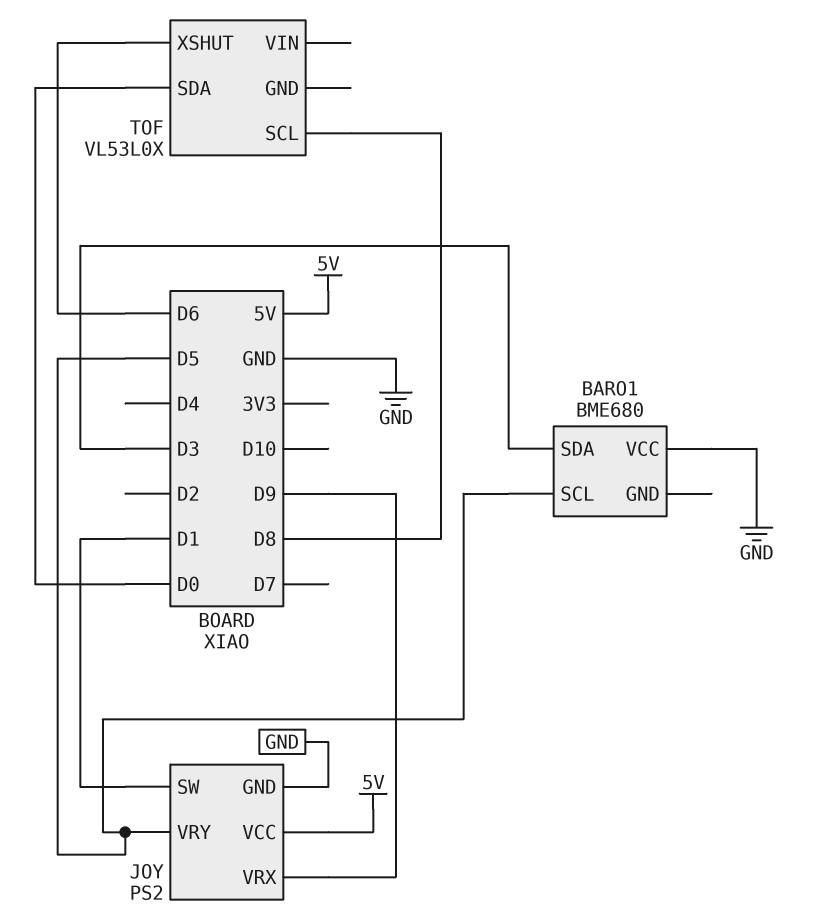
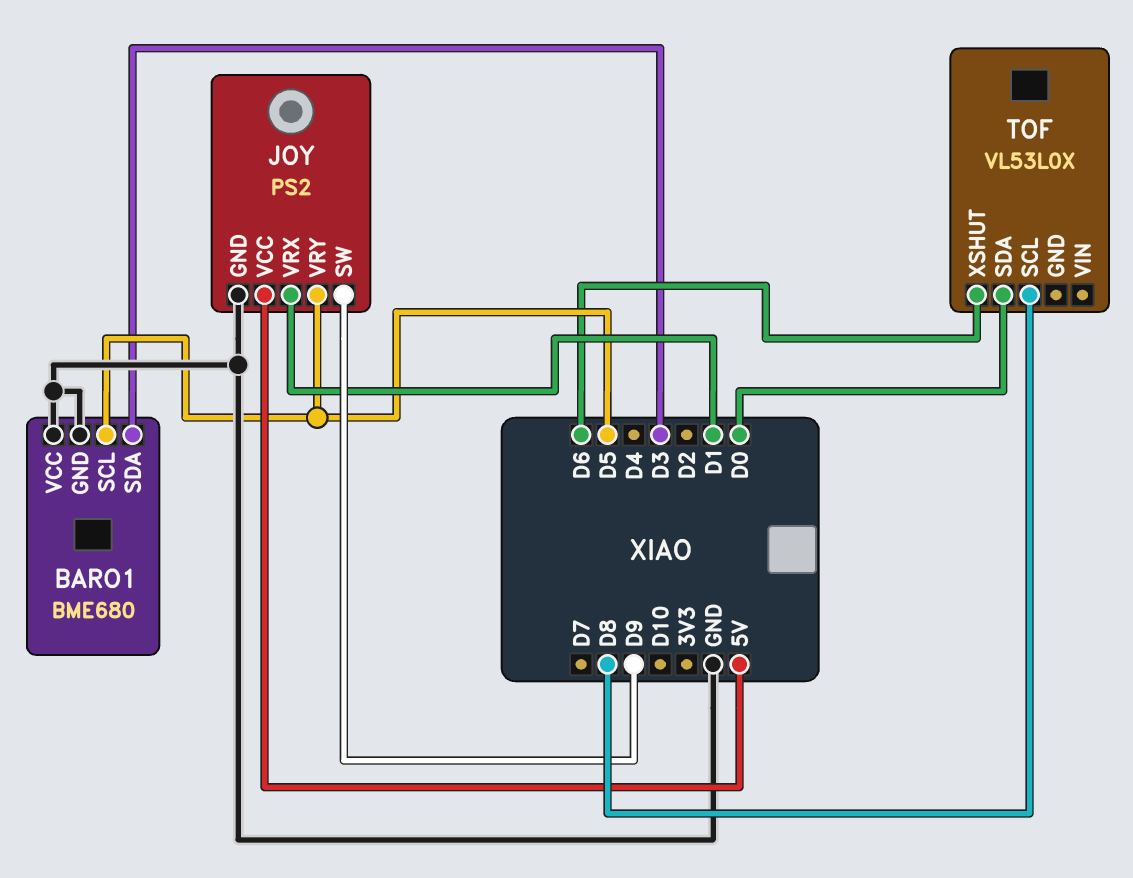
BARO1 pin GND: none -> GND
JOY pin SW: D1 -> D9
JOY pin VRX: D9 -> D1

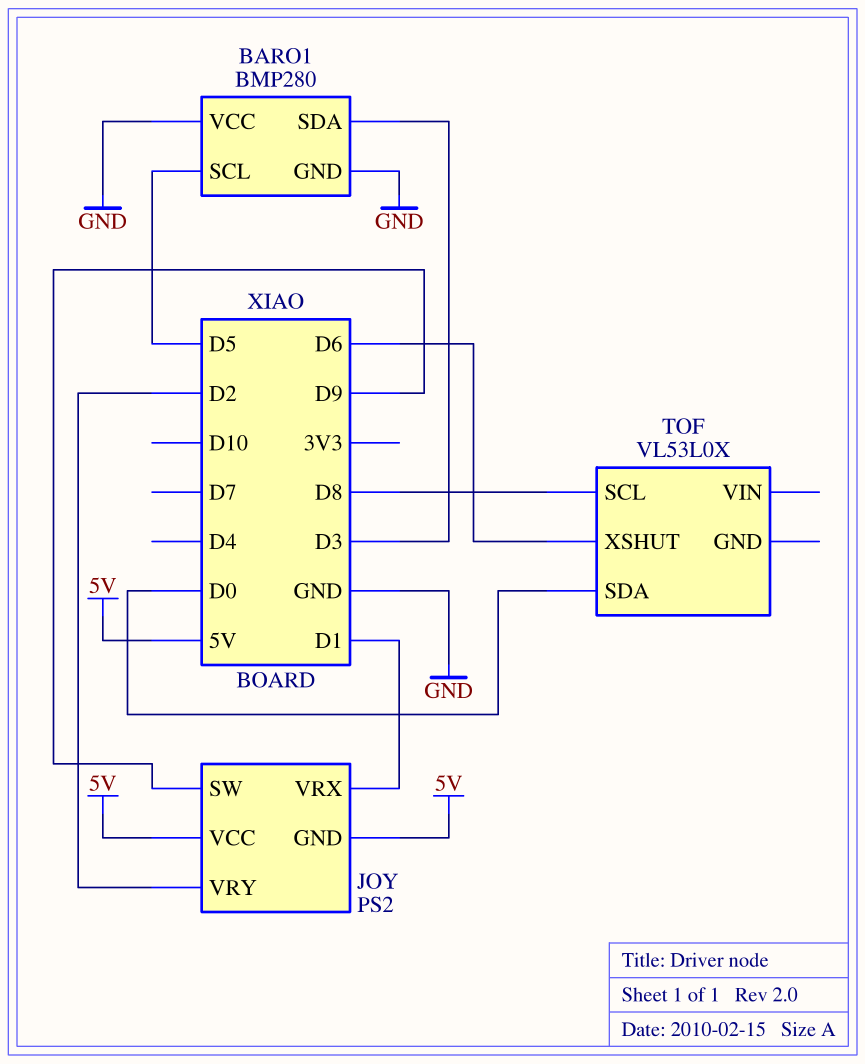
BARO1: BME680 -> BMP280
JOY pin GND: GND -> 5V
JOY pin VRY: D5 -> D2

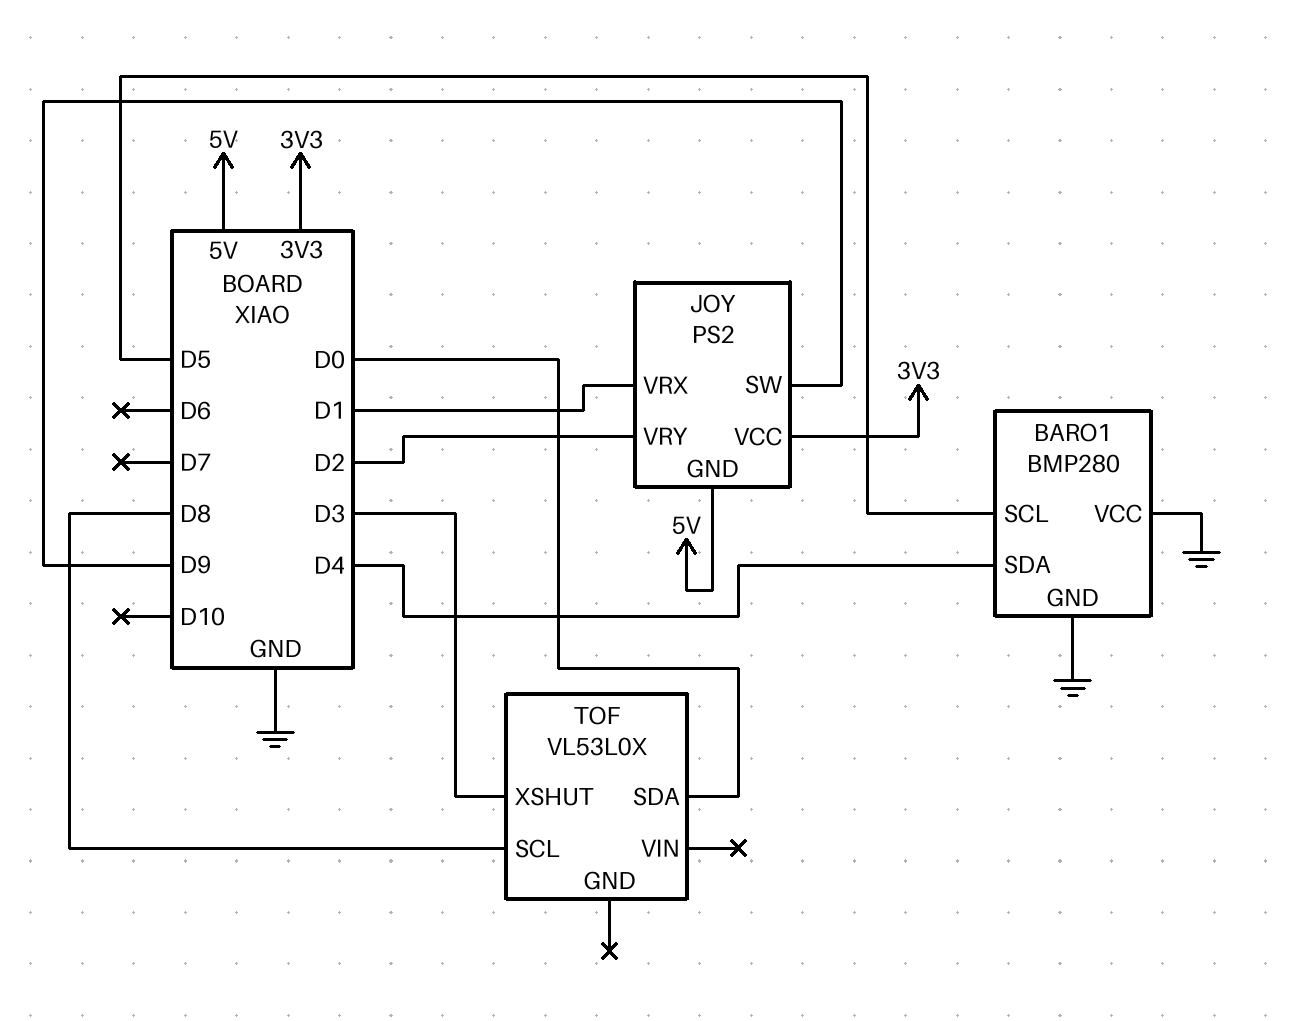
BARO1 pin SDA: D3 -> D4
JOY pin VCC: 5V -> 3V3
TOF pin XSHUT: D6 -> D3

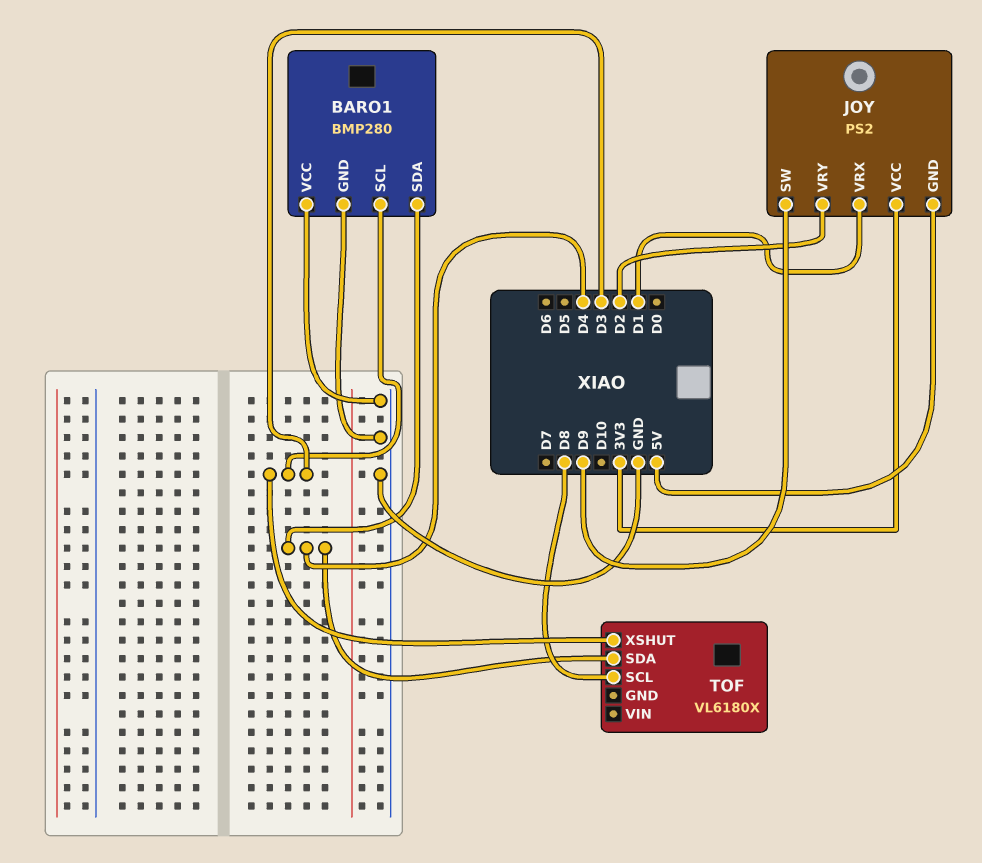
BARO1 pin SCL: D5 -> D3
TOF: VL53L0X -> VL6180X
TOF pin SDA: D0 -> D4

